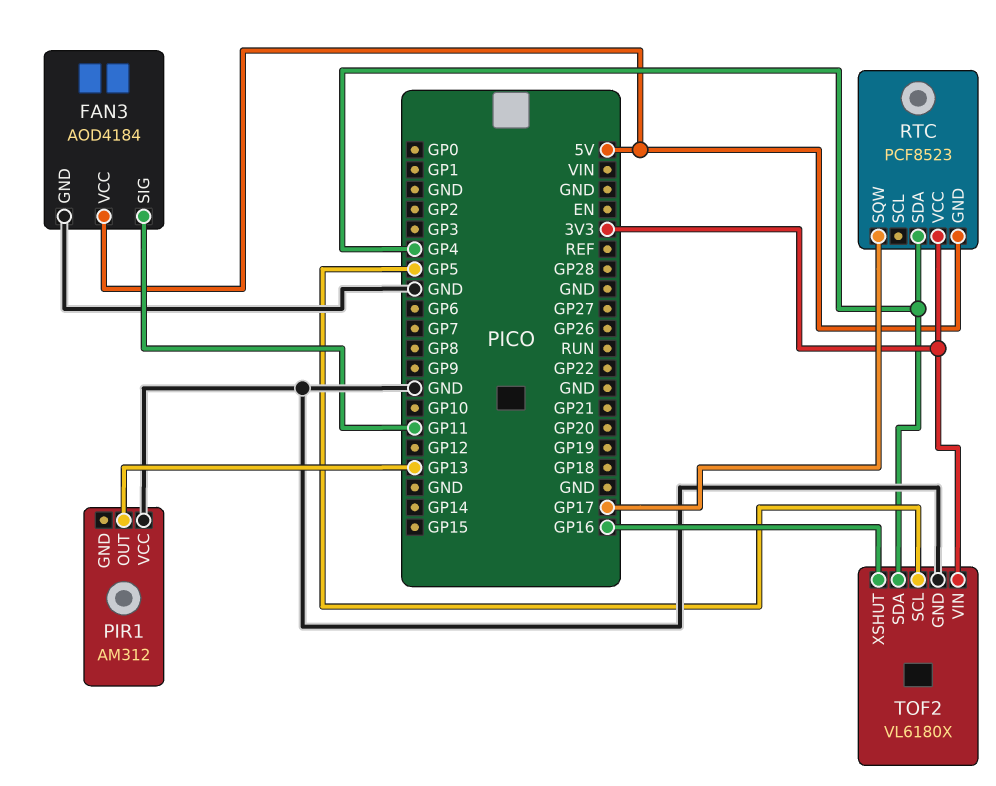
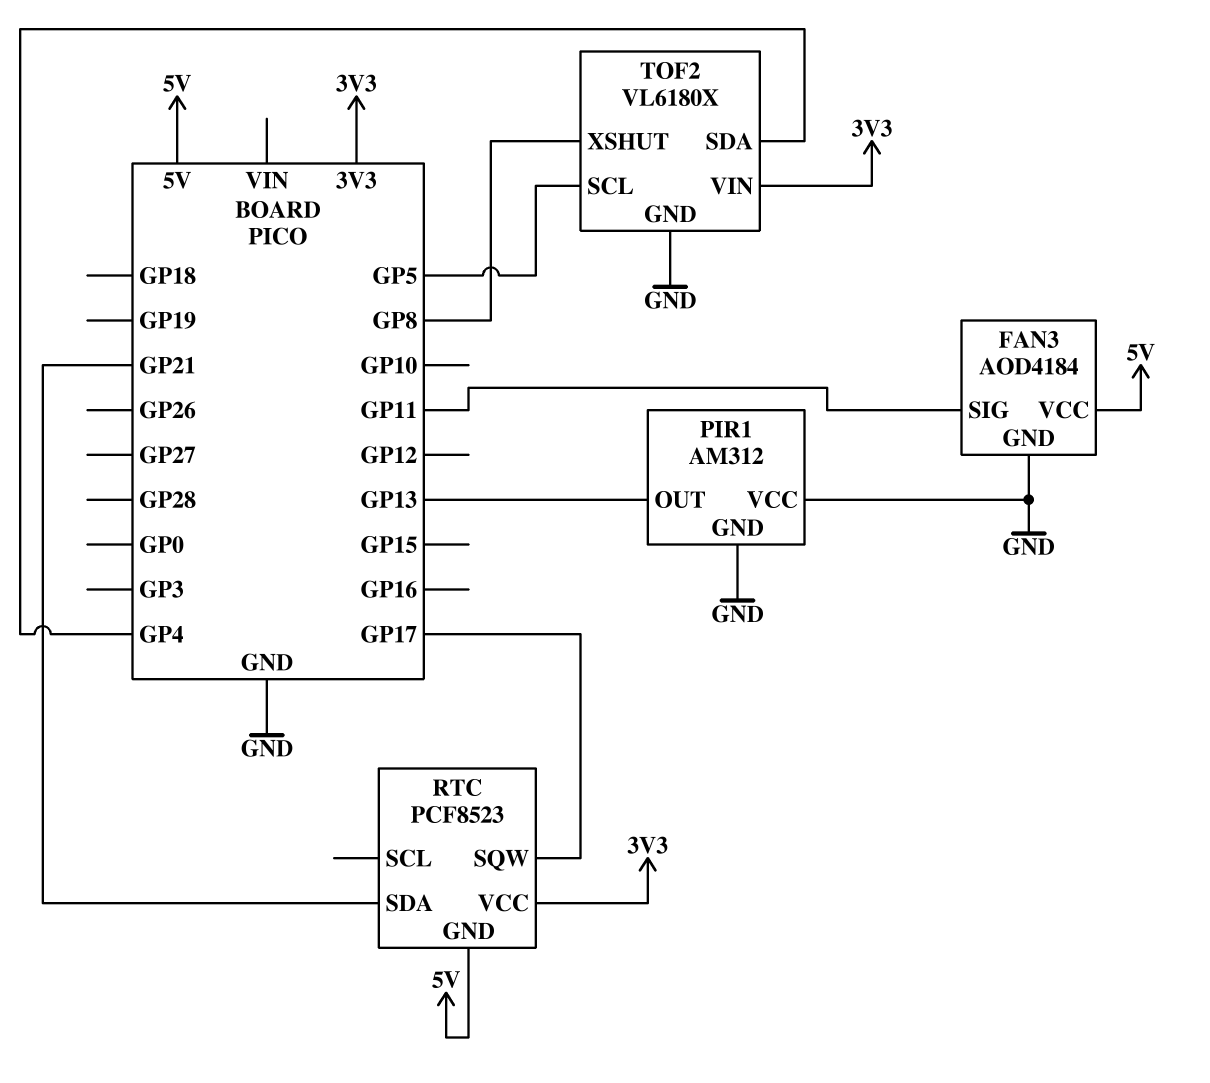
PIR1 pin GND: none -> GND
RTC pin SDA: GP4 -> GP21
TOF2 pin XSHUT: GP16 -> GP8

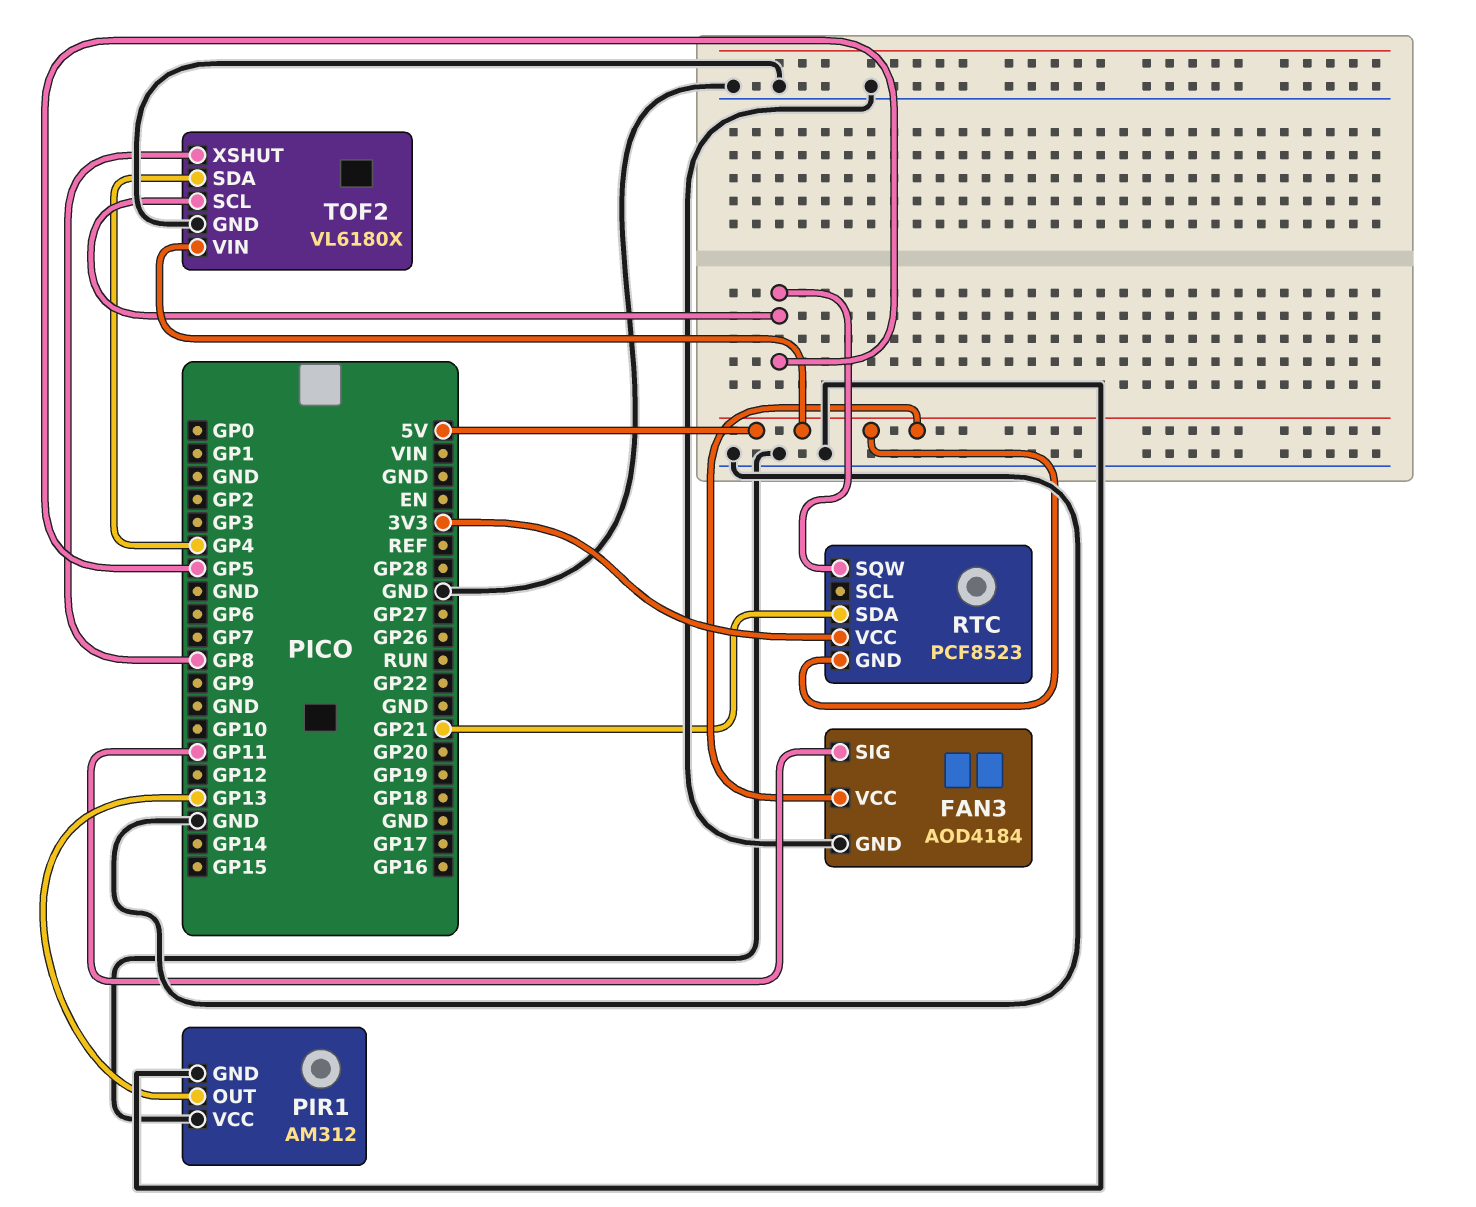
RTC pin SQW: GP17 -> GP5
TOF2 pin VIN: 3V3 -> 5V

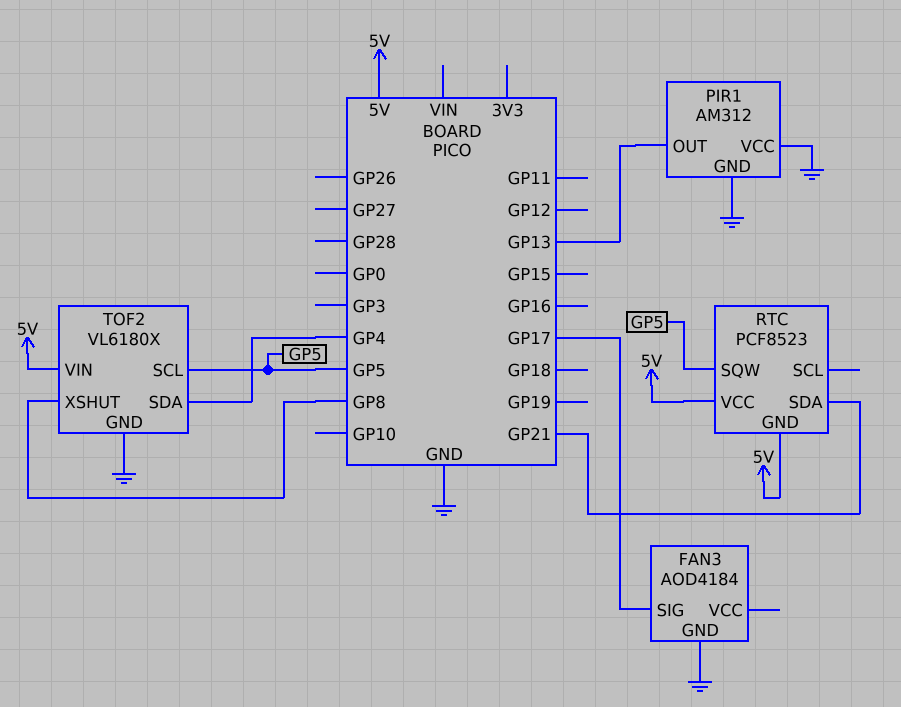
FAN3 pin SIG: GP11 -> GP17
FAN3 pin VCC: 5V -> none
RTC pin VCC: 3V3 -> 5V

